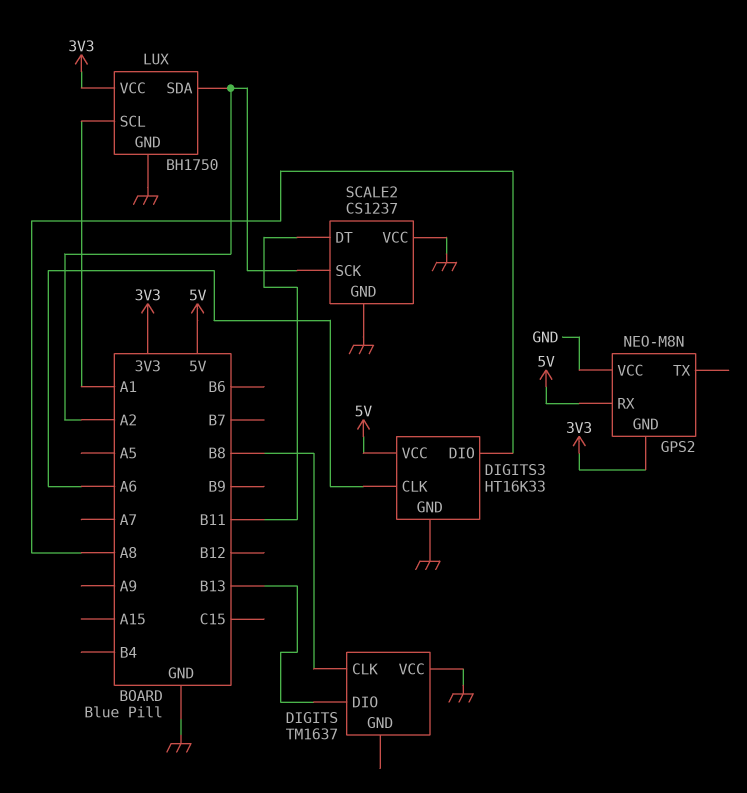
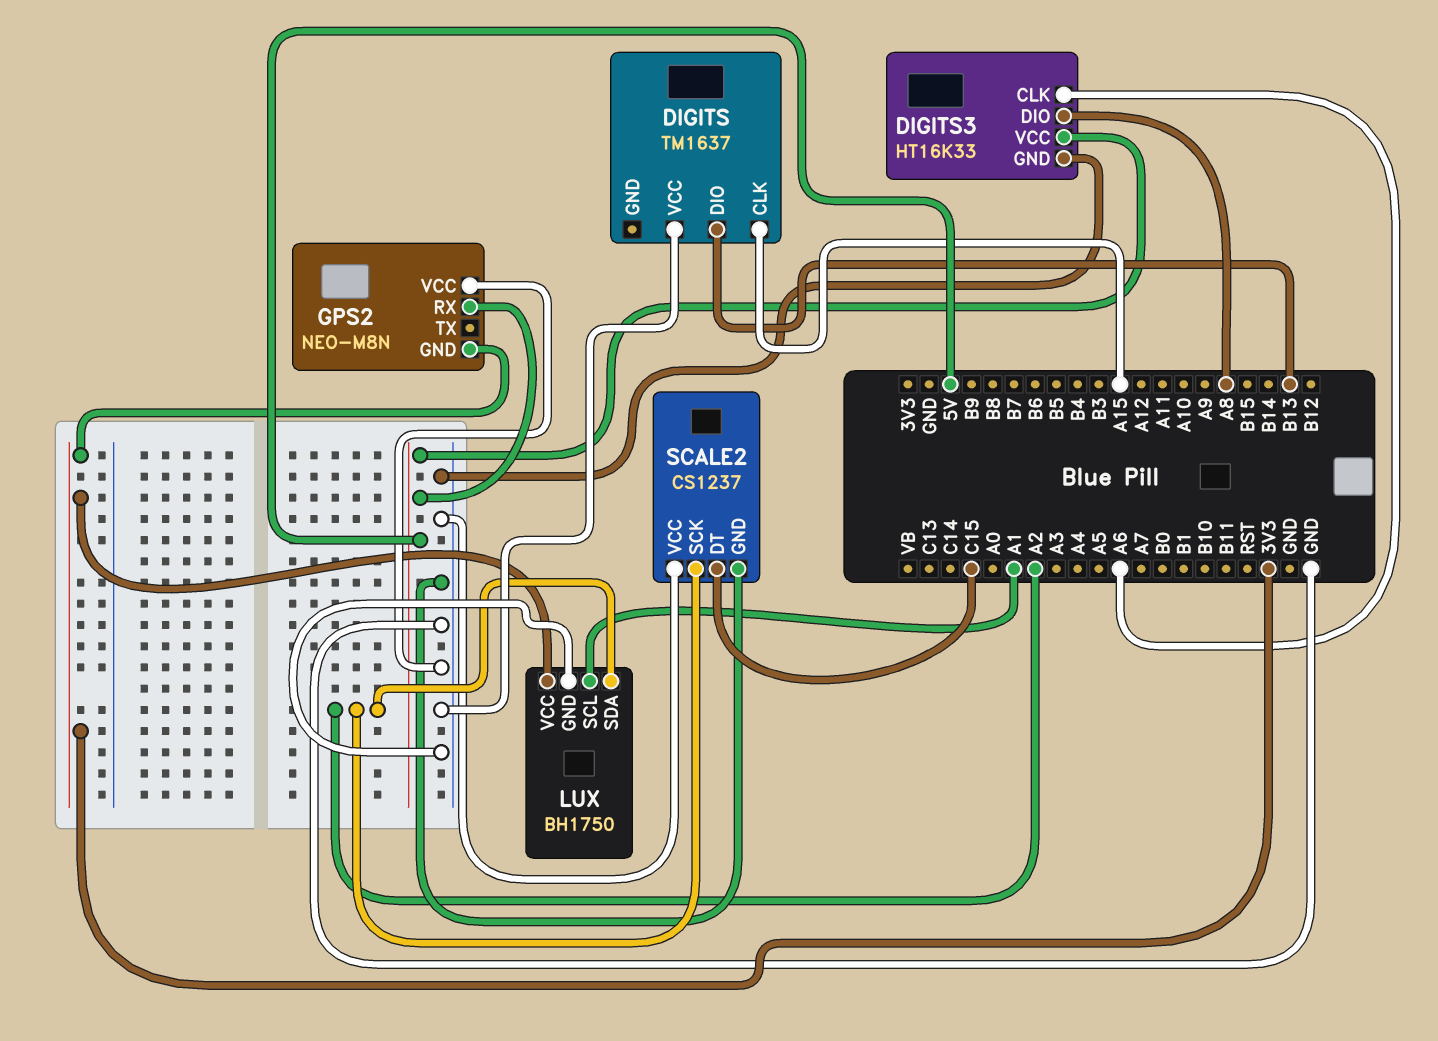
DIGITS pin CLK: B8 -> A15
SCALE2 pin DT: B11 -> C15

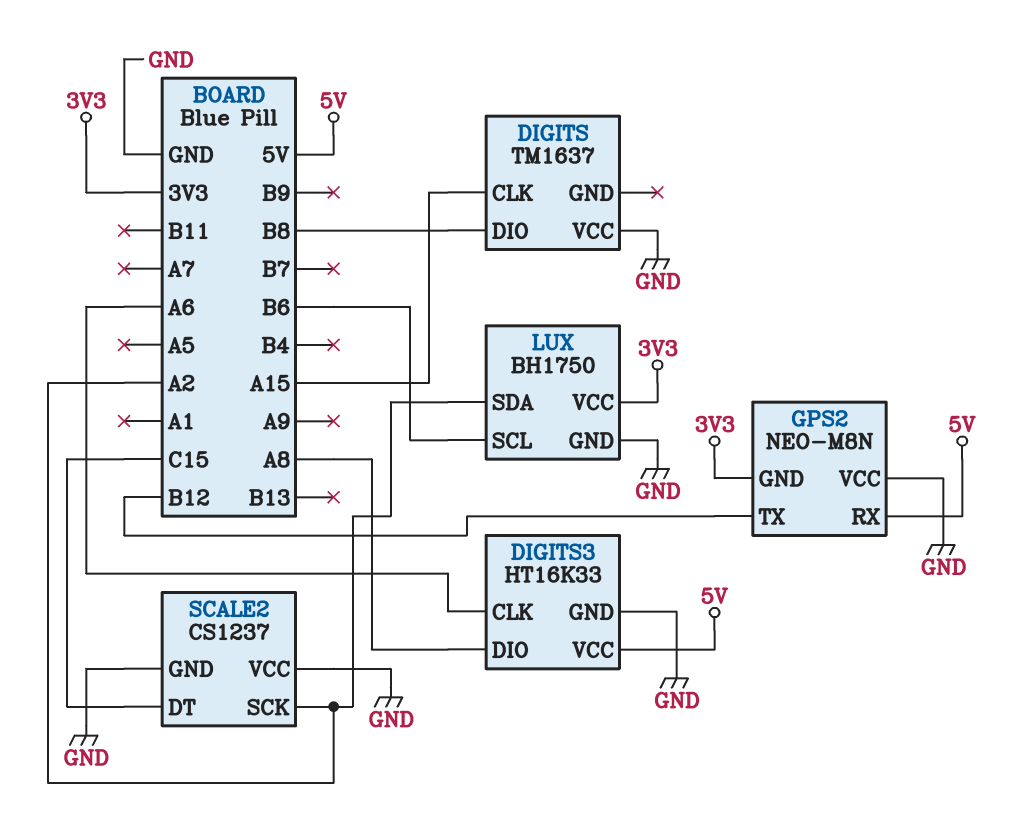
DIGITS pin DIO: B13 -> B8
GPS2 pin TX: none -> B12
LUX pin SCL: A1 -> B6

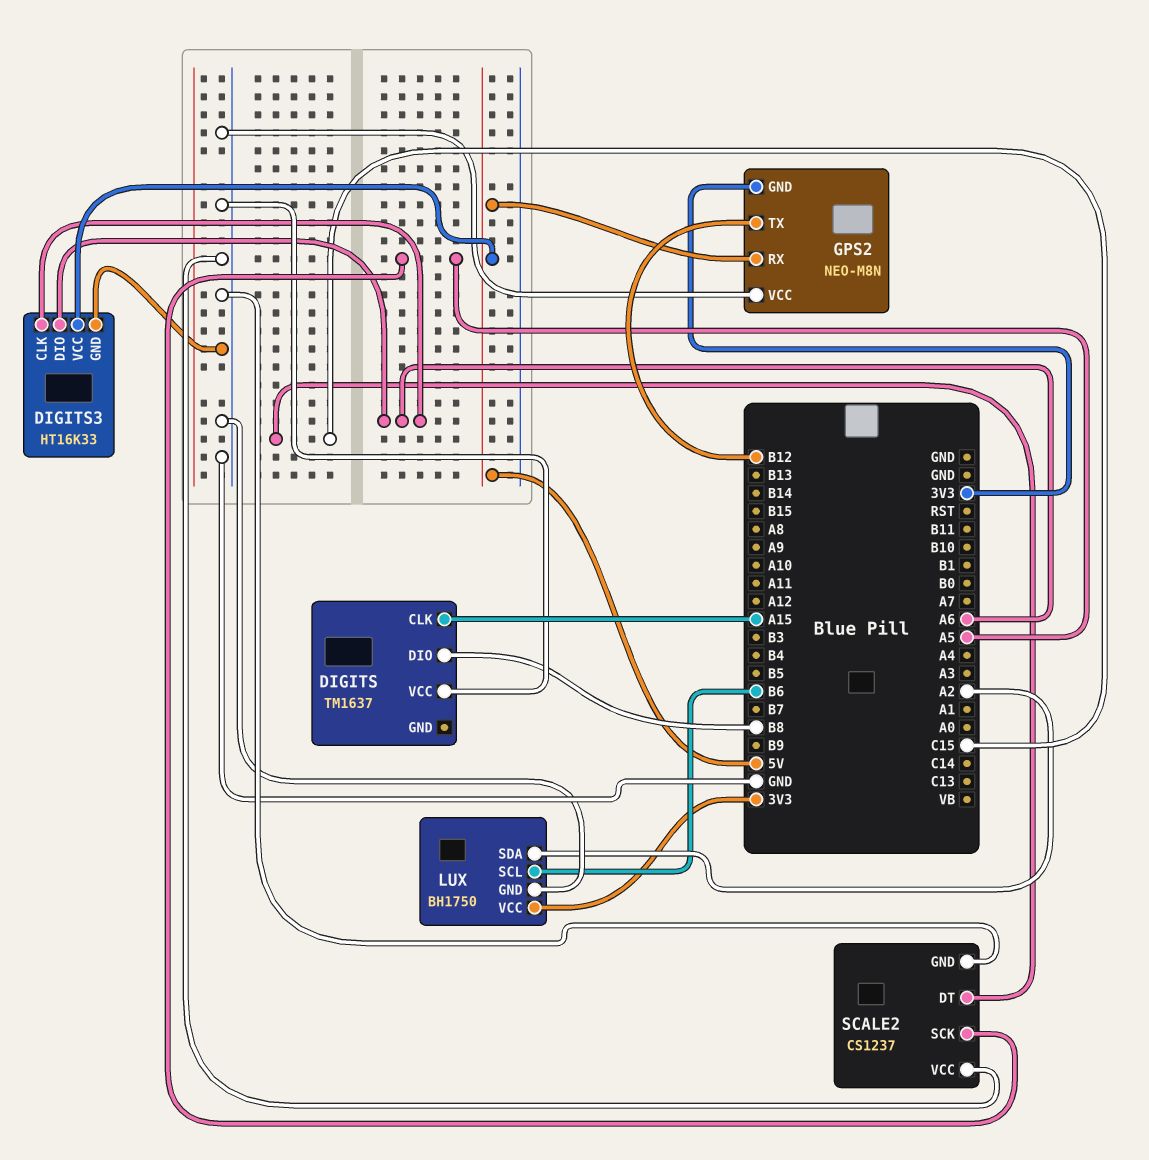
DIGITS3 pin DIO: A8 -> A6
SCALE2 pin SCK: A2 -> A5

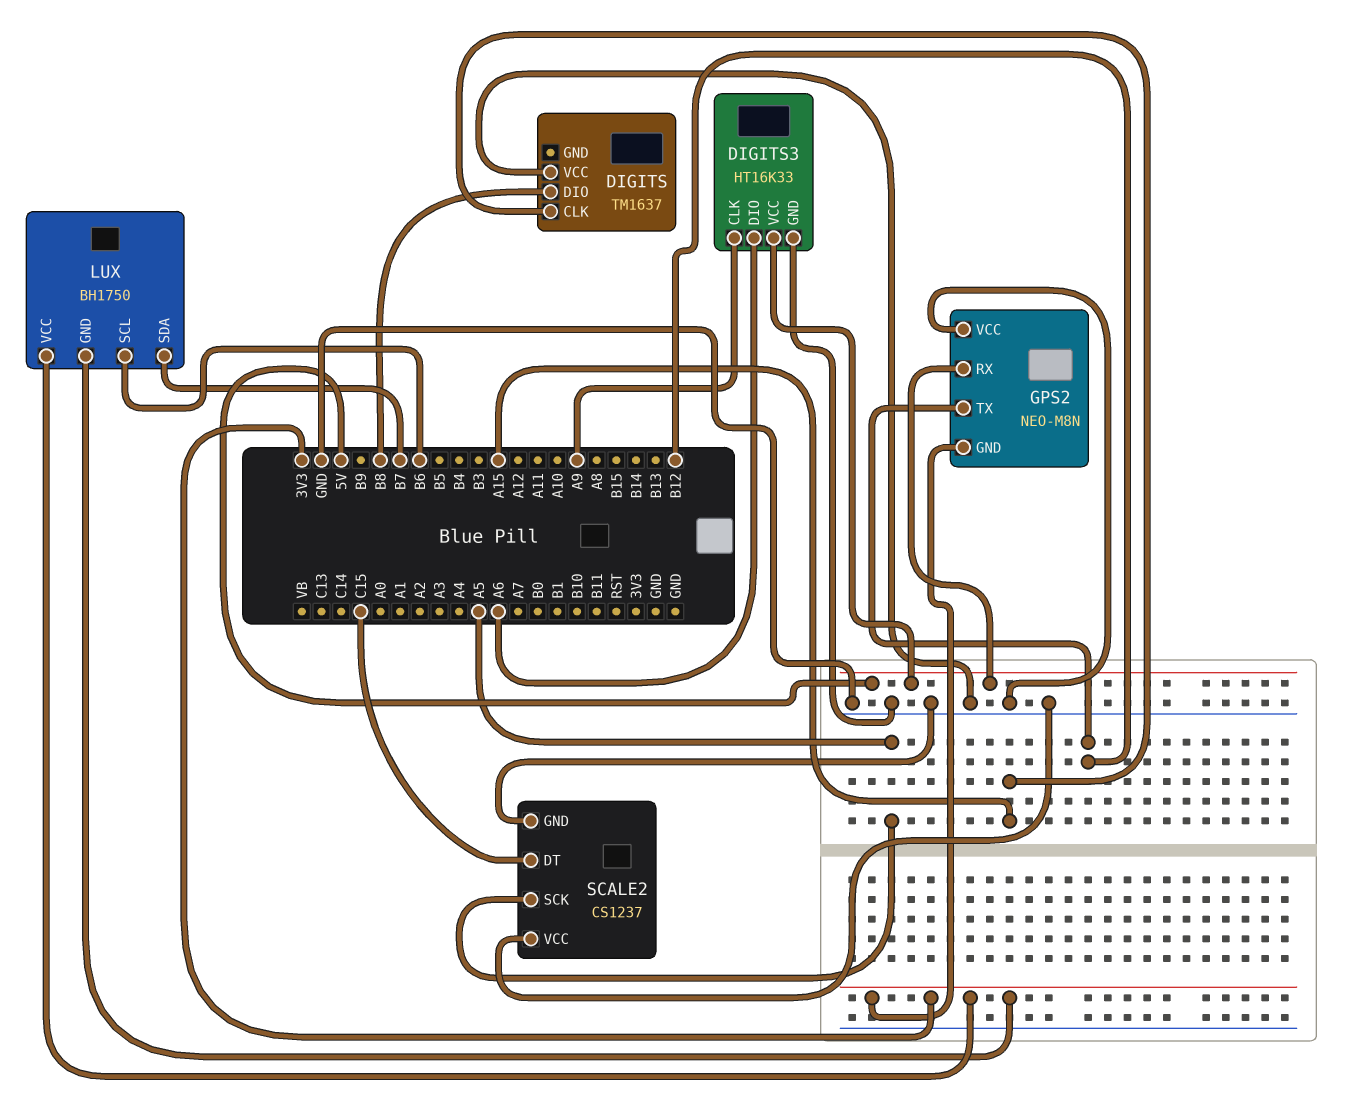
DIGITS3 pin CLK: A6 -> A9
LUX pin GND: GND -> 3V3
LUX pin SDA: A2 -> B7

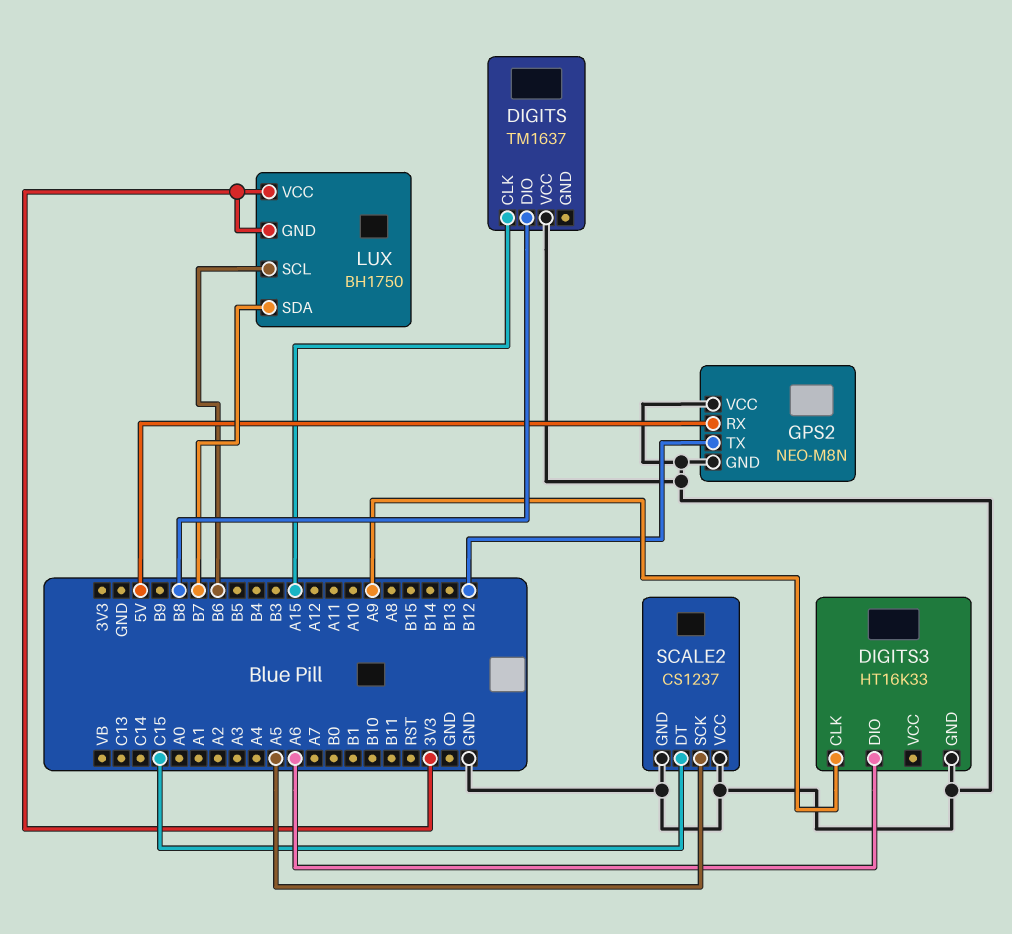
DIGITS3 pin VCC: 5V -> none
GPS2 pin GND: 3V3 -> GND

